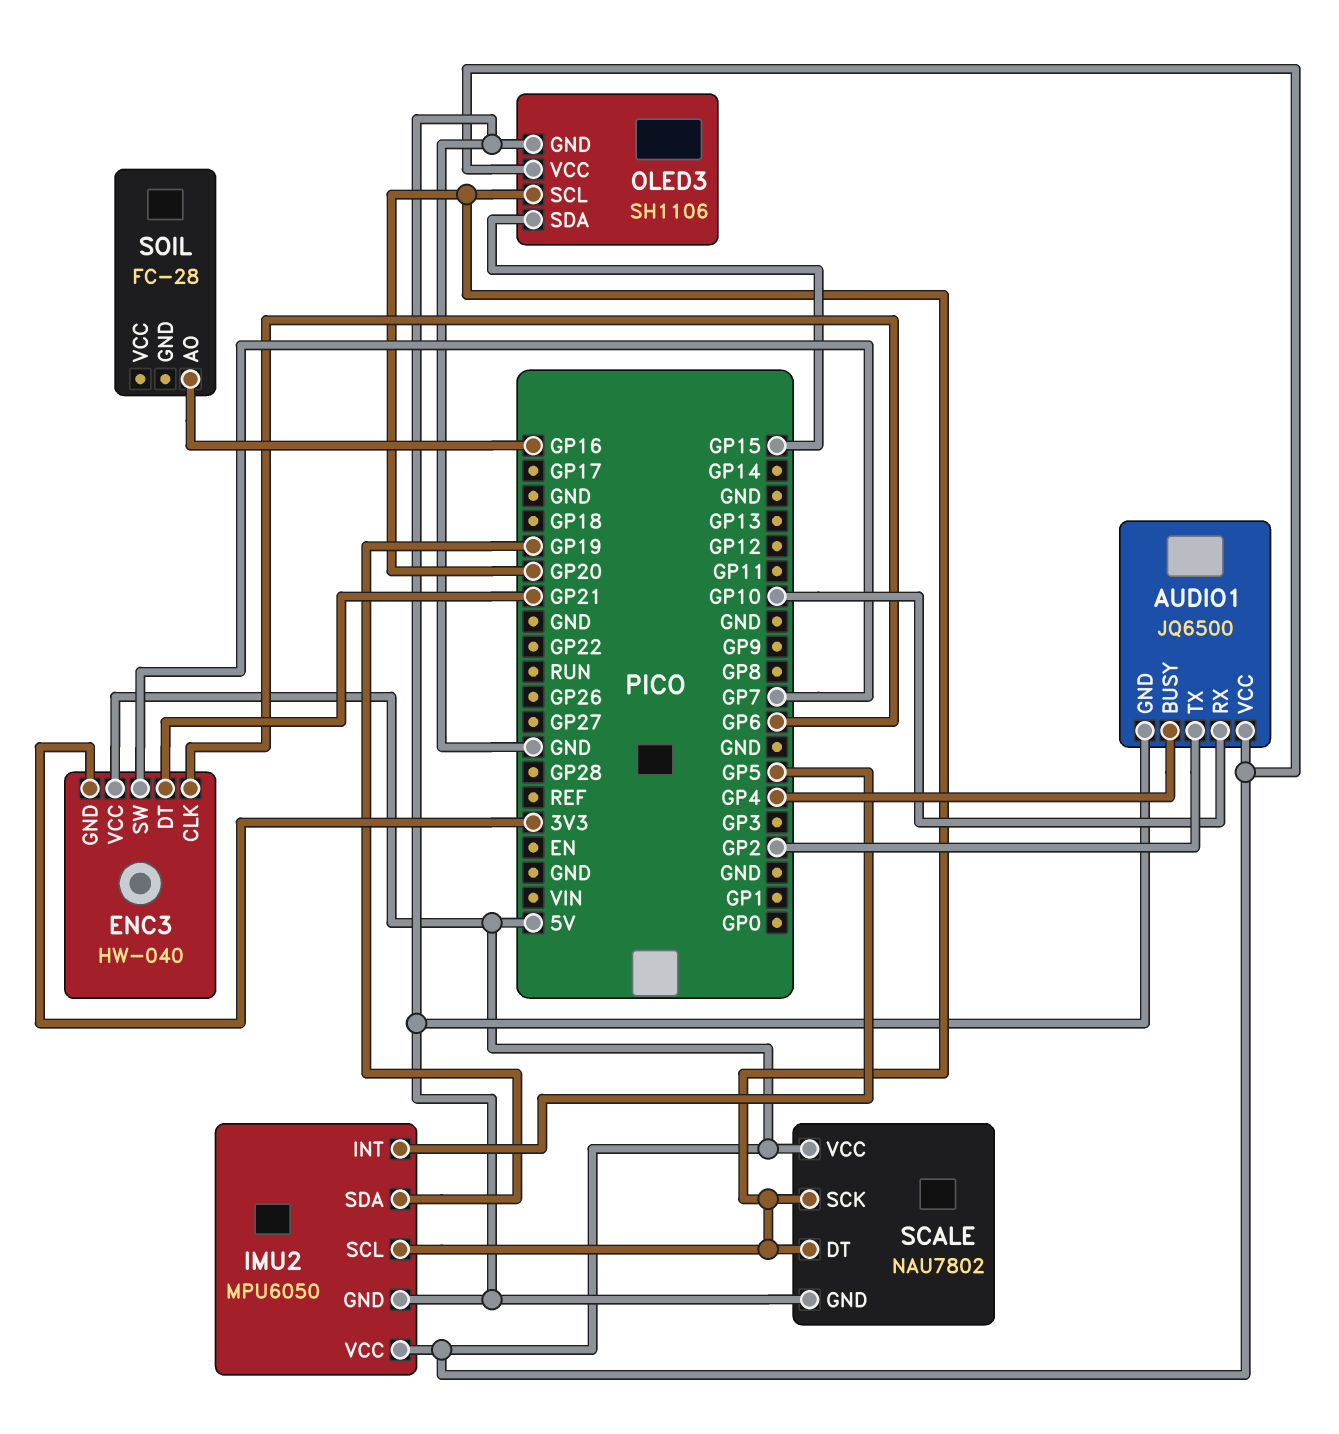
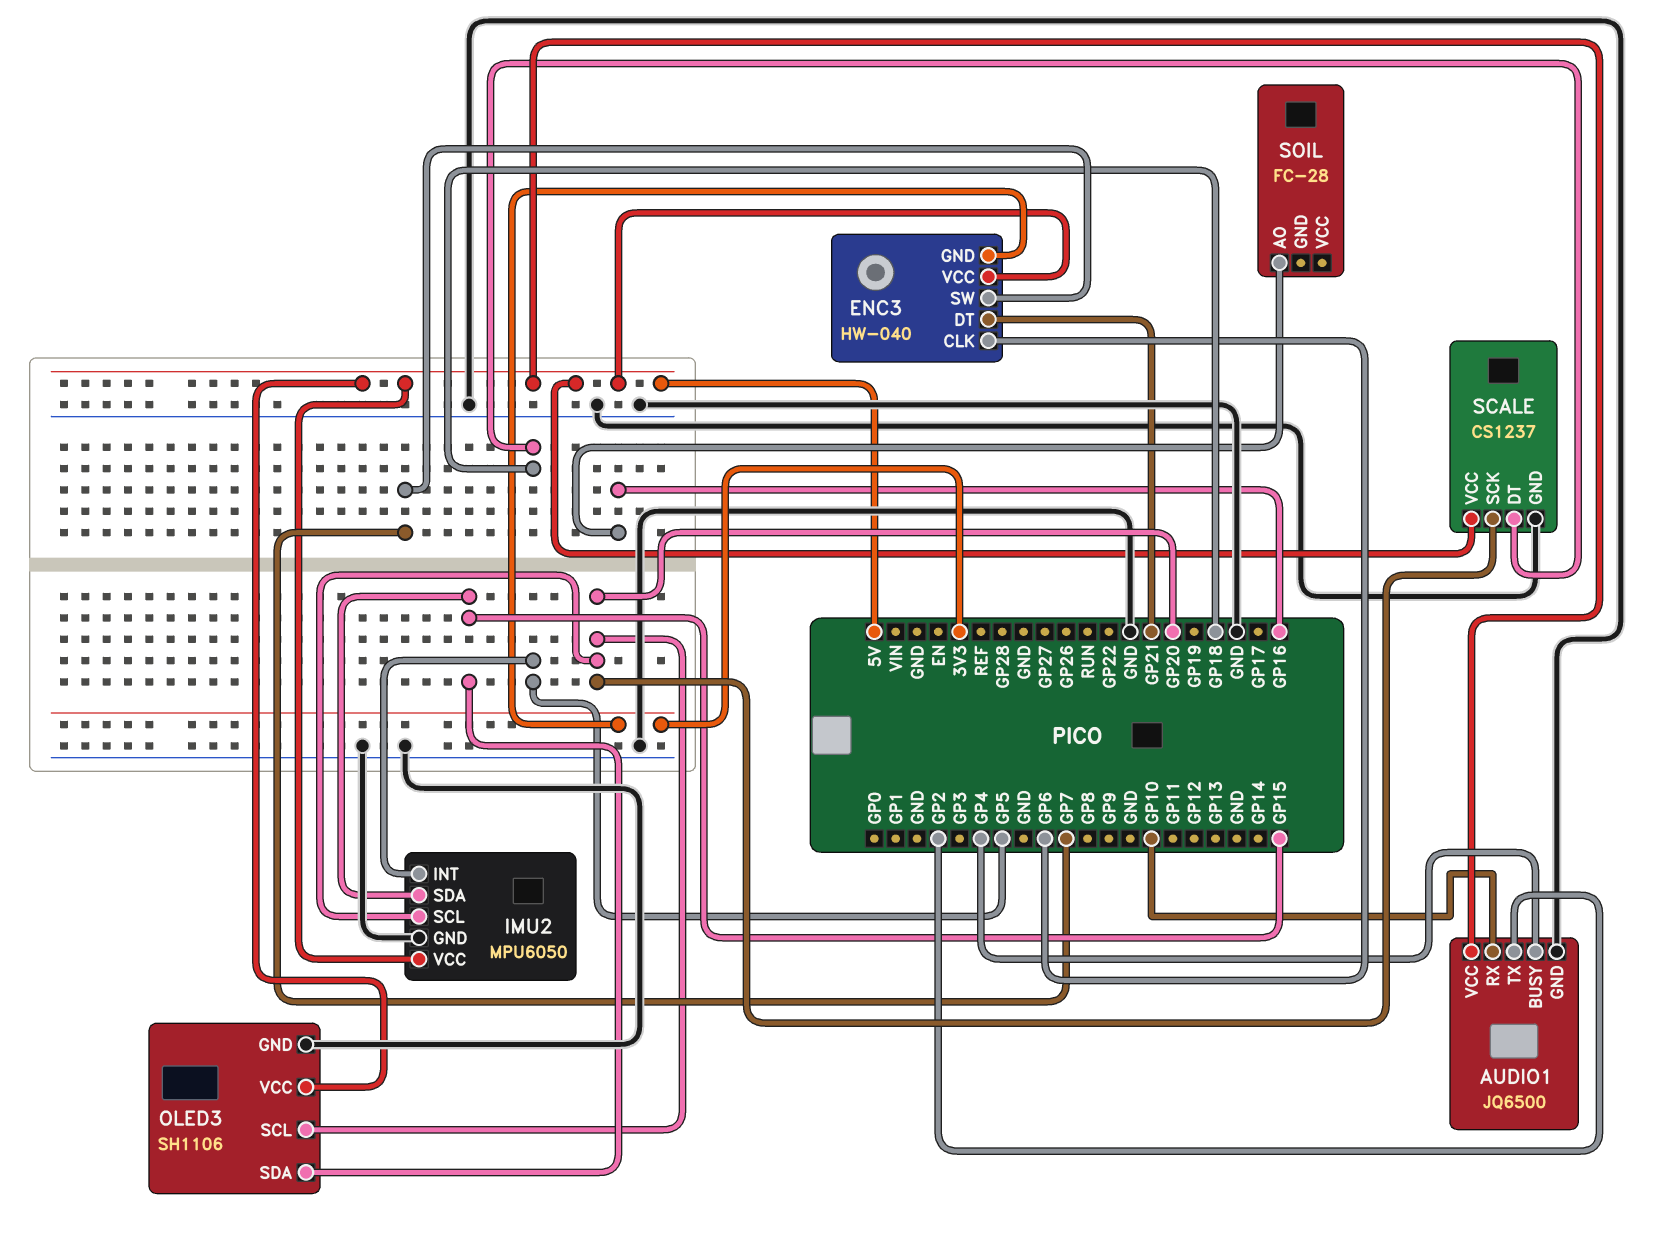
IMU2 pin SDA: GP19 -> GP15
SCALE: NAU7802 -> CS1237
SCALE pin DT: GP20 -> GP18

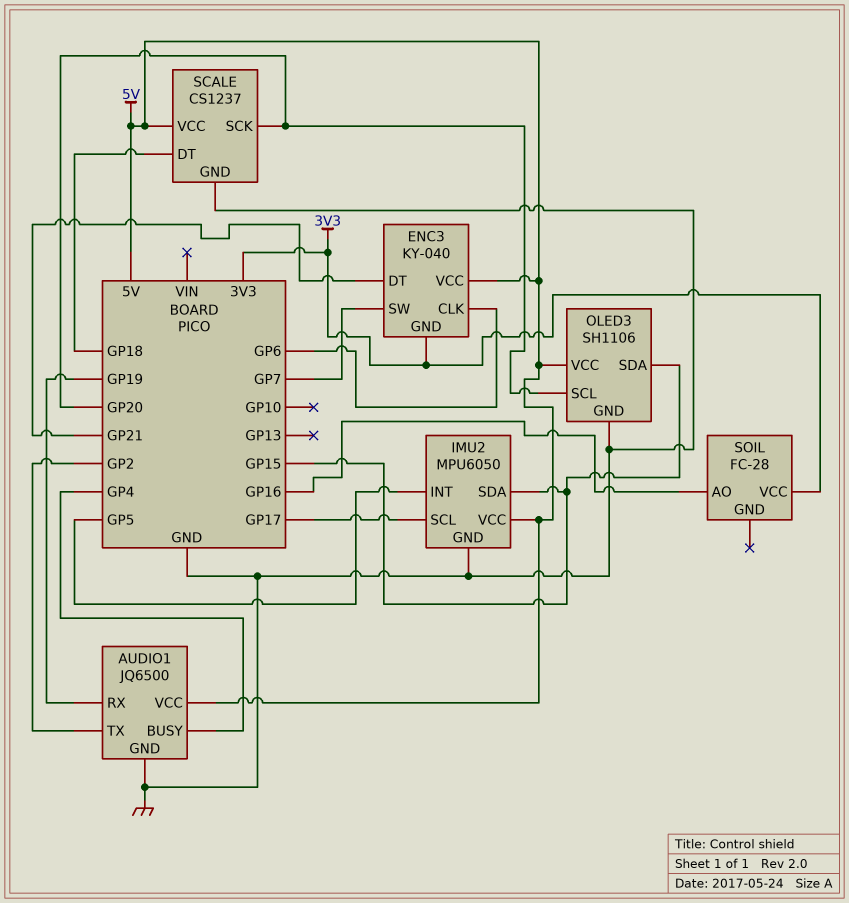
AUDIO1 pin RX: GP10 -> GP19
ENC3: HW-040 -> KY-040
IMU2 pin SCL: GP20 -> GP17
SOIL pin VCC: none -> 3V3

